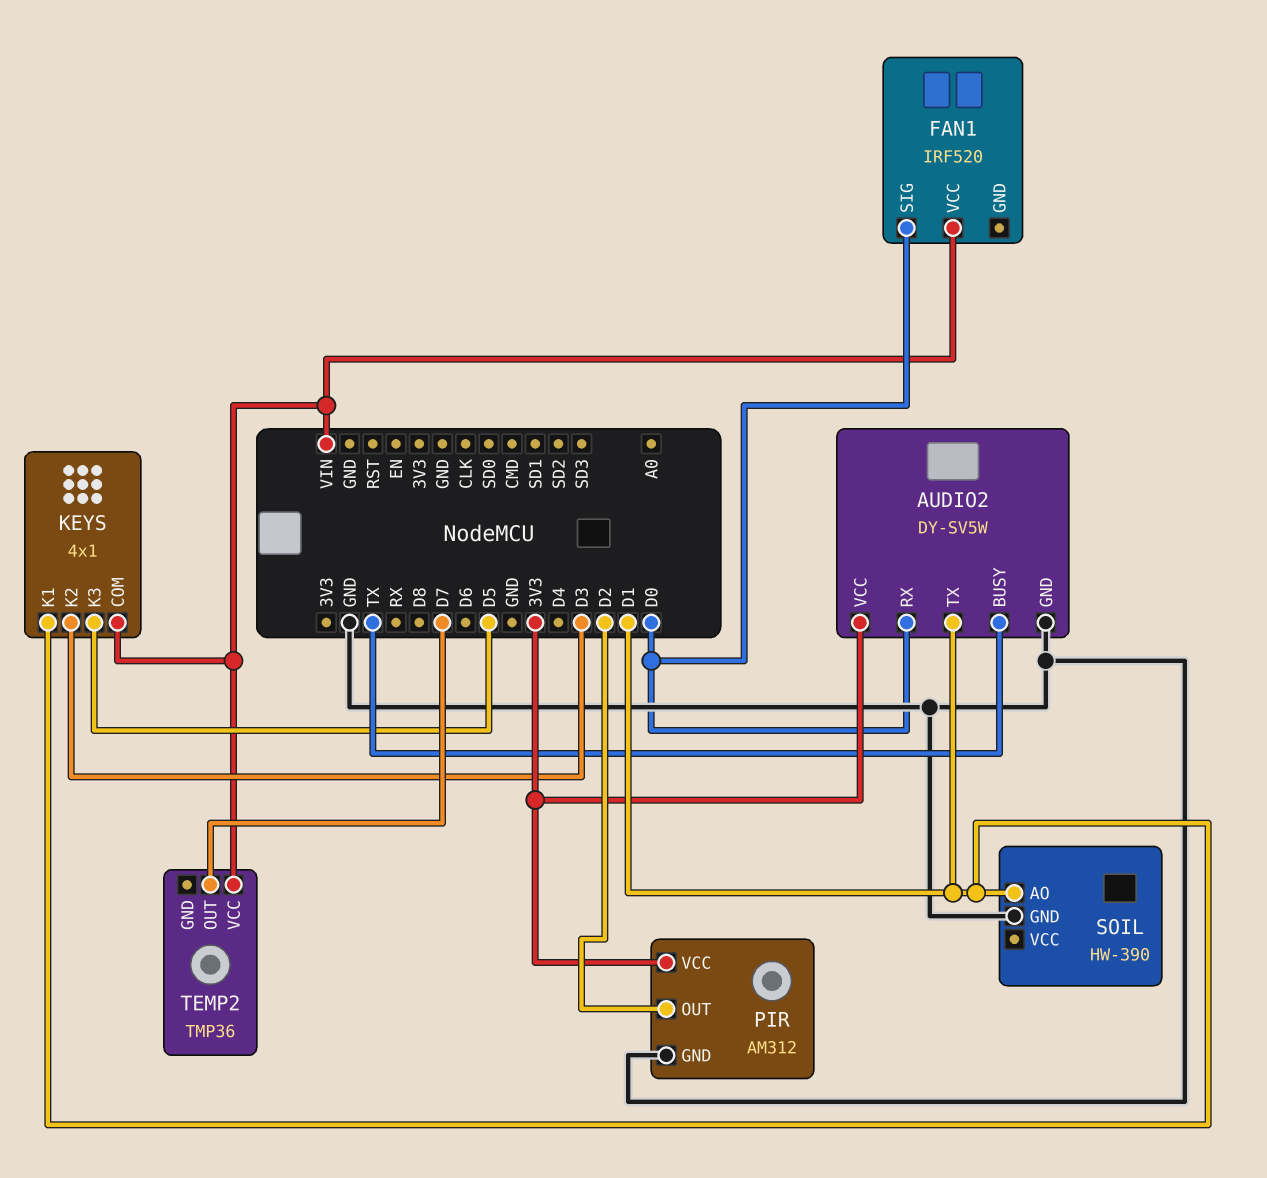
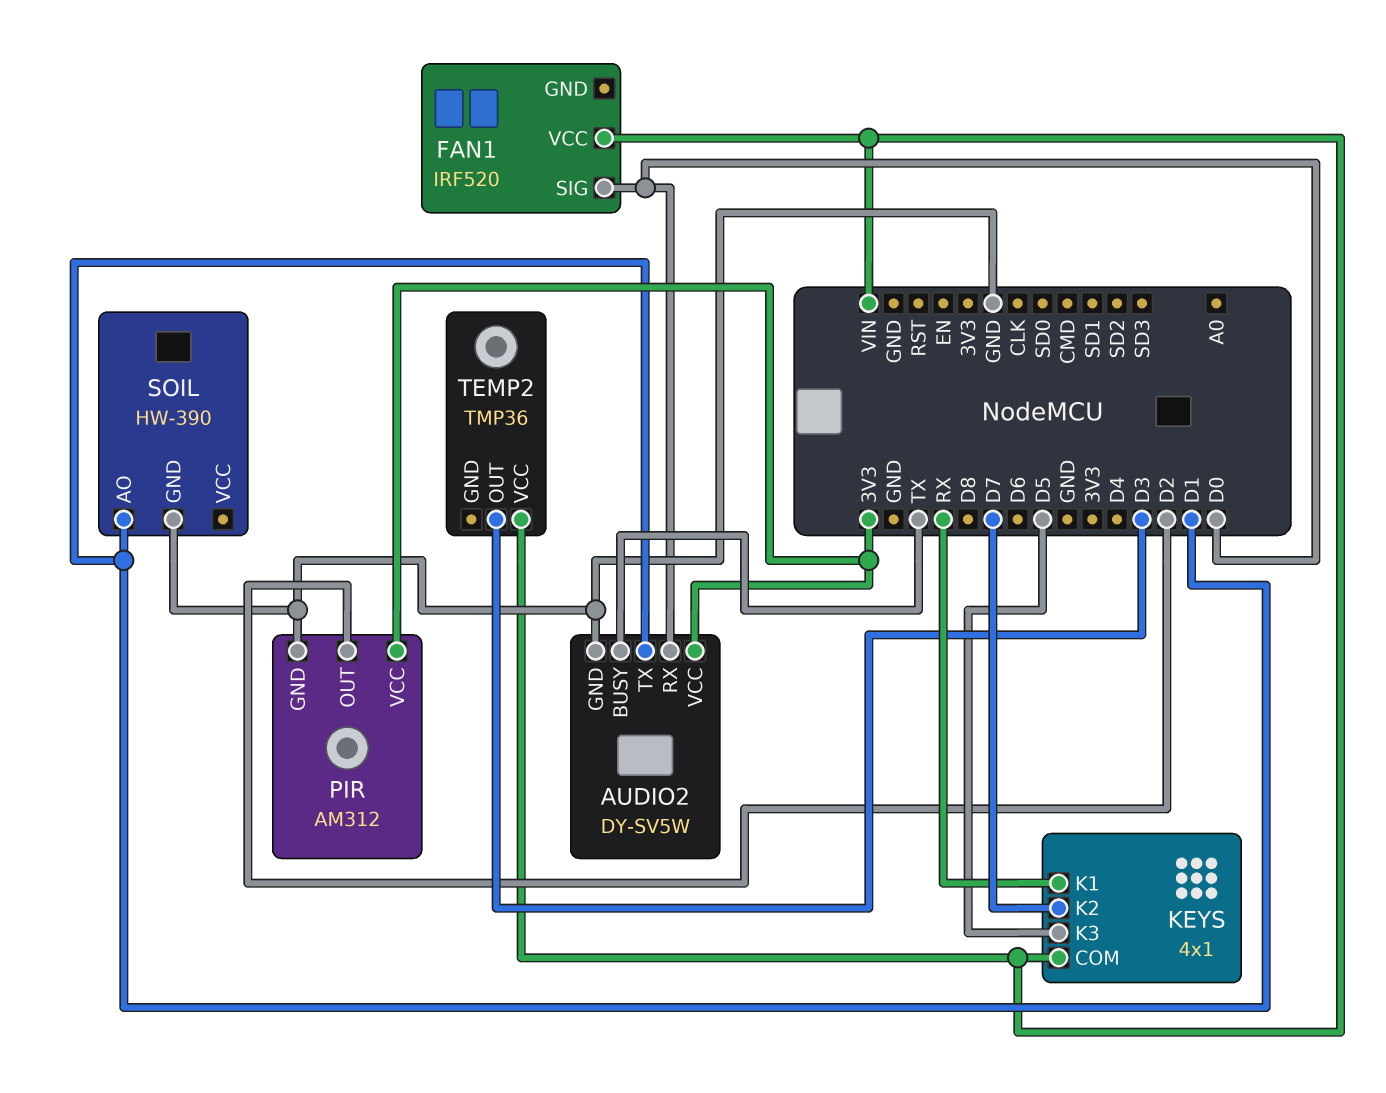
KEYS pin K1: D1 -> RX
KEYS pin K2: D3 -> D7
TEMP2 pin OUT: D7 -> D3

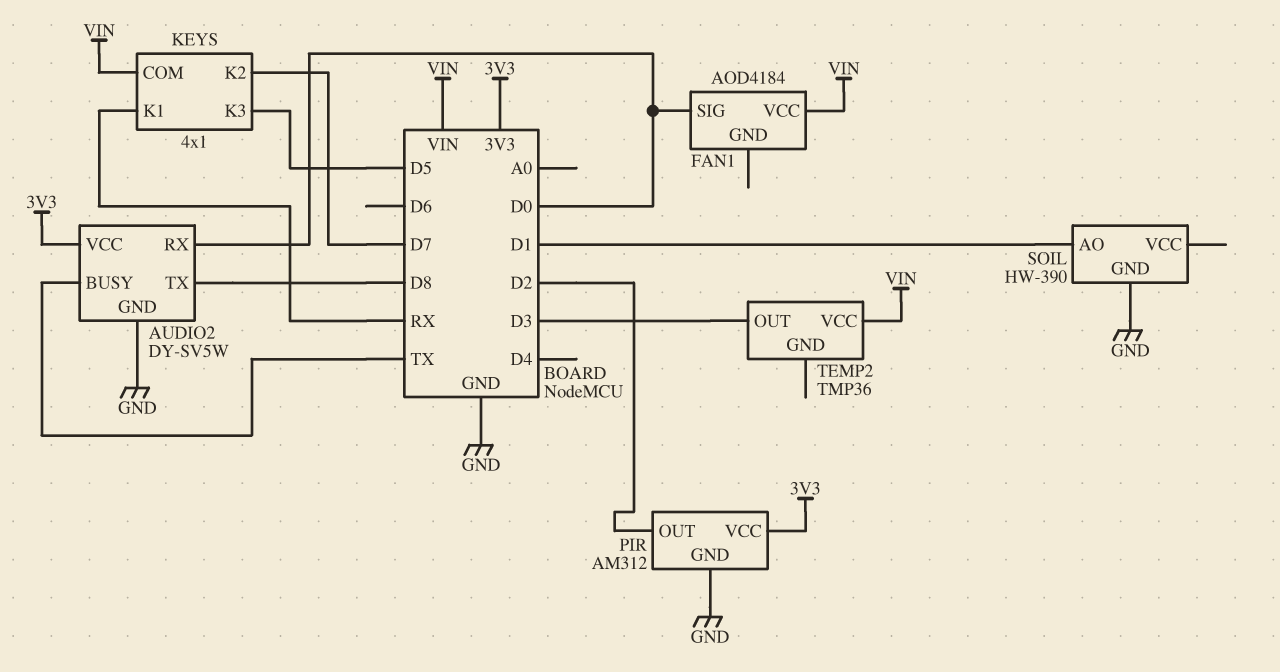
AUDIO2 pin TX: D1 -> D8
FAN1: IRF520 -> AOD4184

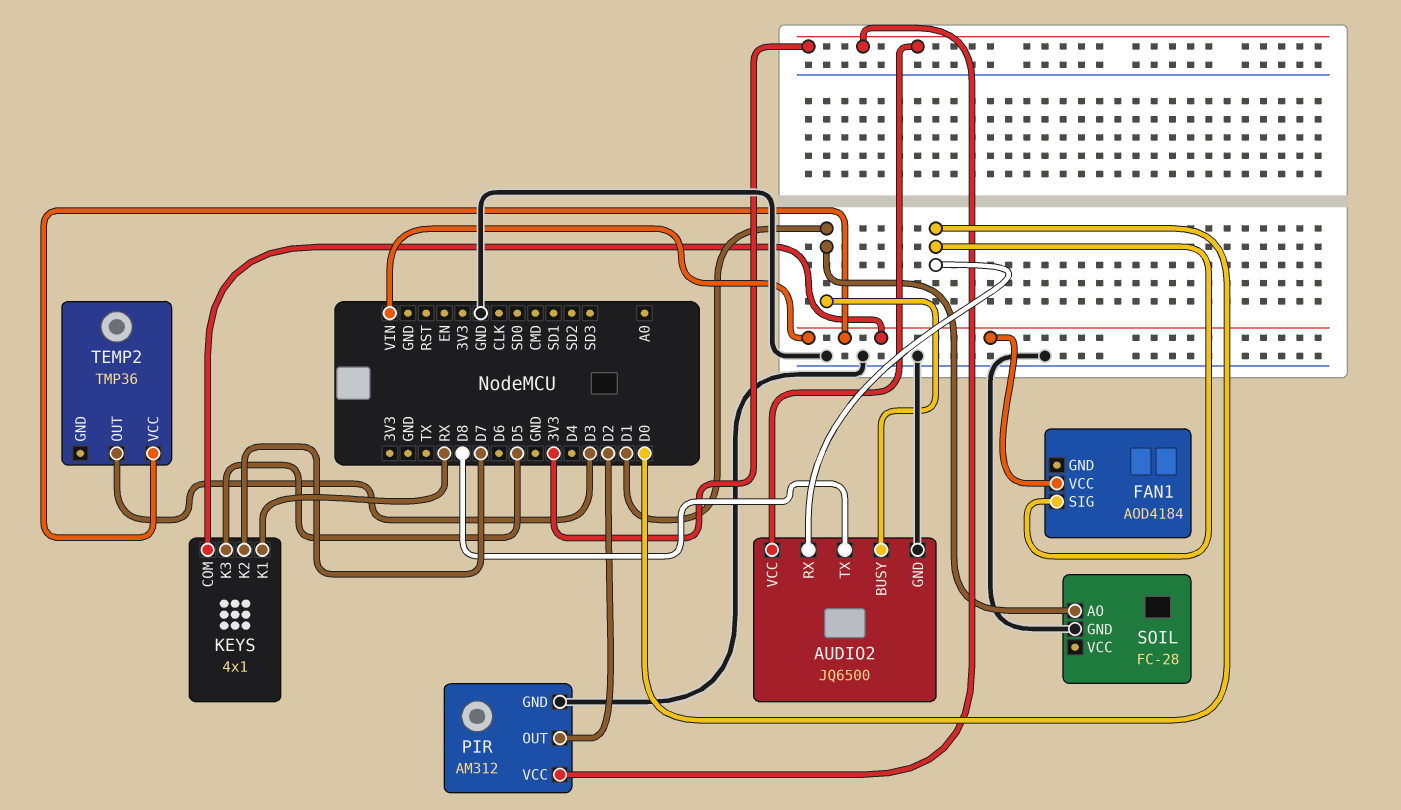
AUDIO2: DY-SV5W -> JQ6500
AUDIO2 pin BUSY: TX -> D1
SOIL: HW-390 -> FC-28

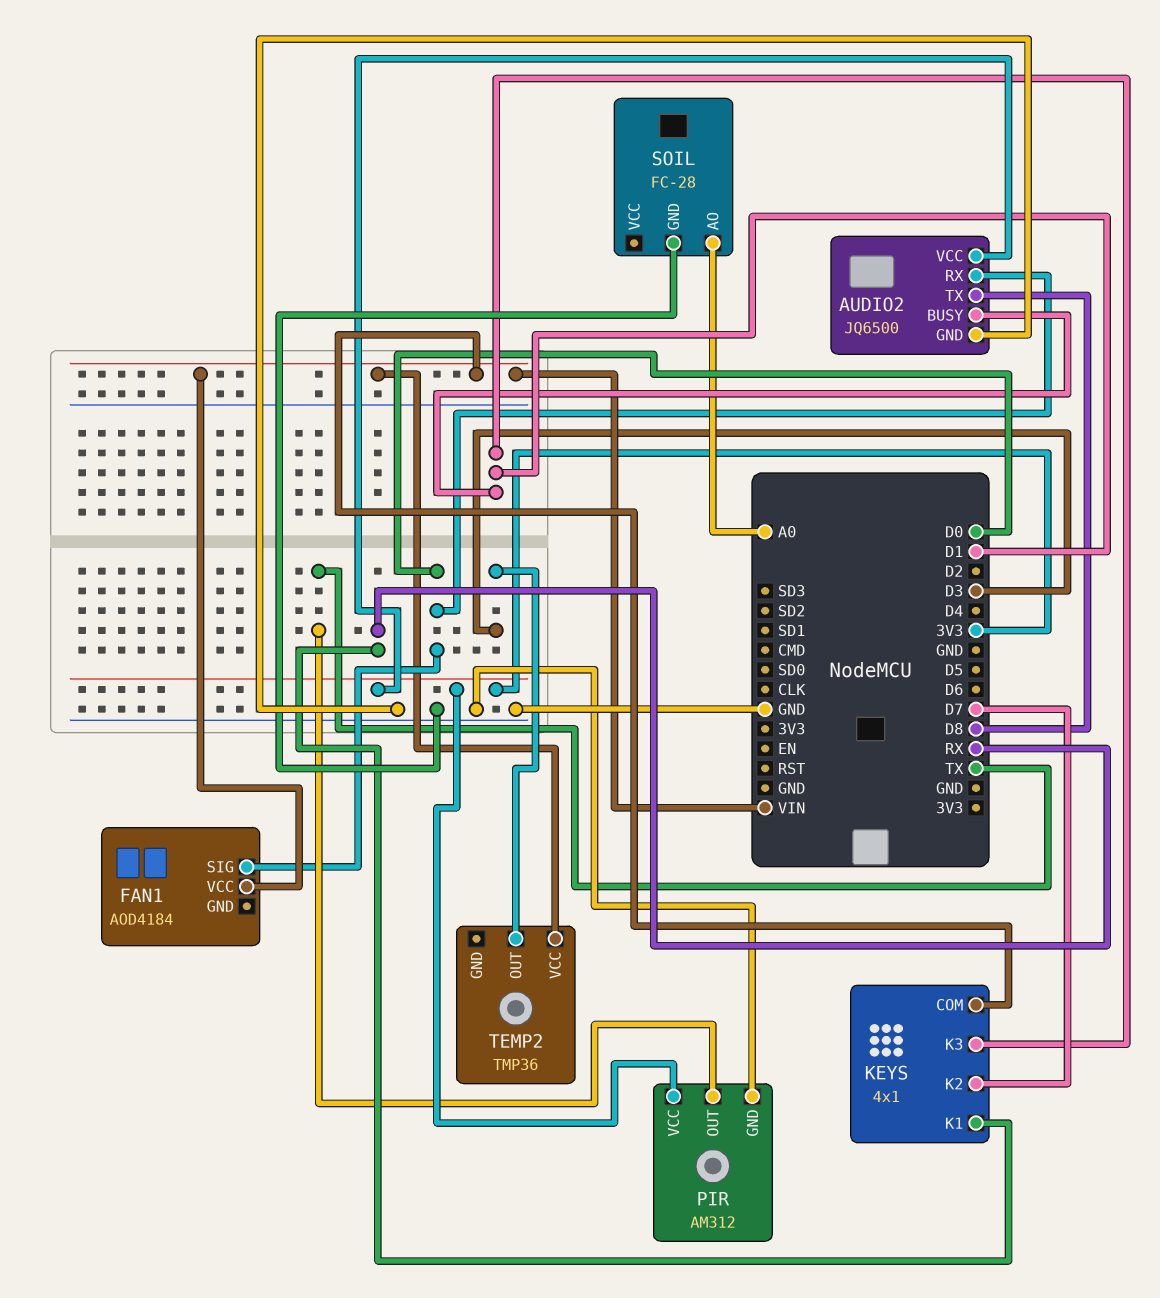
KEYS pin K3: D5 -> D1
PIR pin OUT: D2 -> TX
SOIL pin AO: D1 -> A0

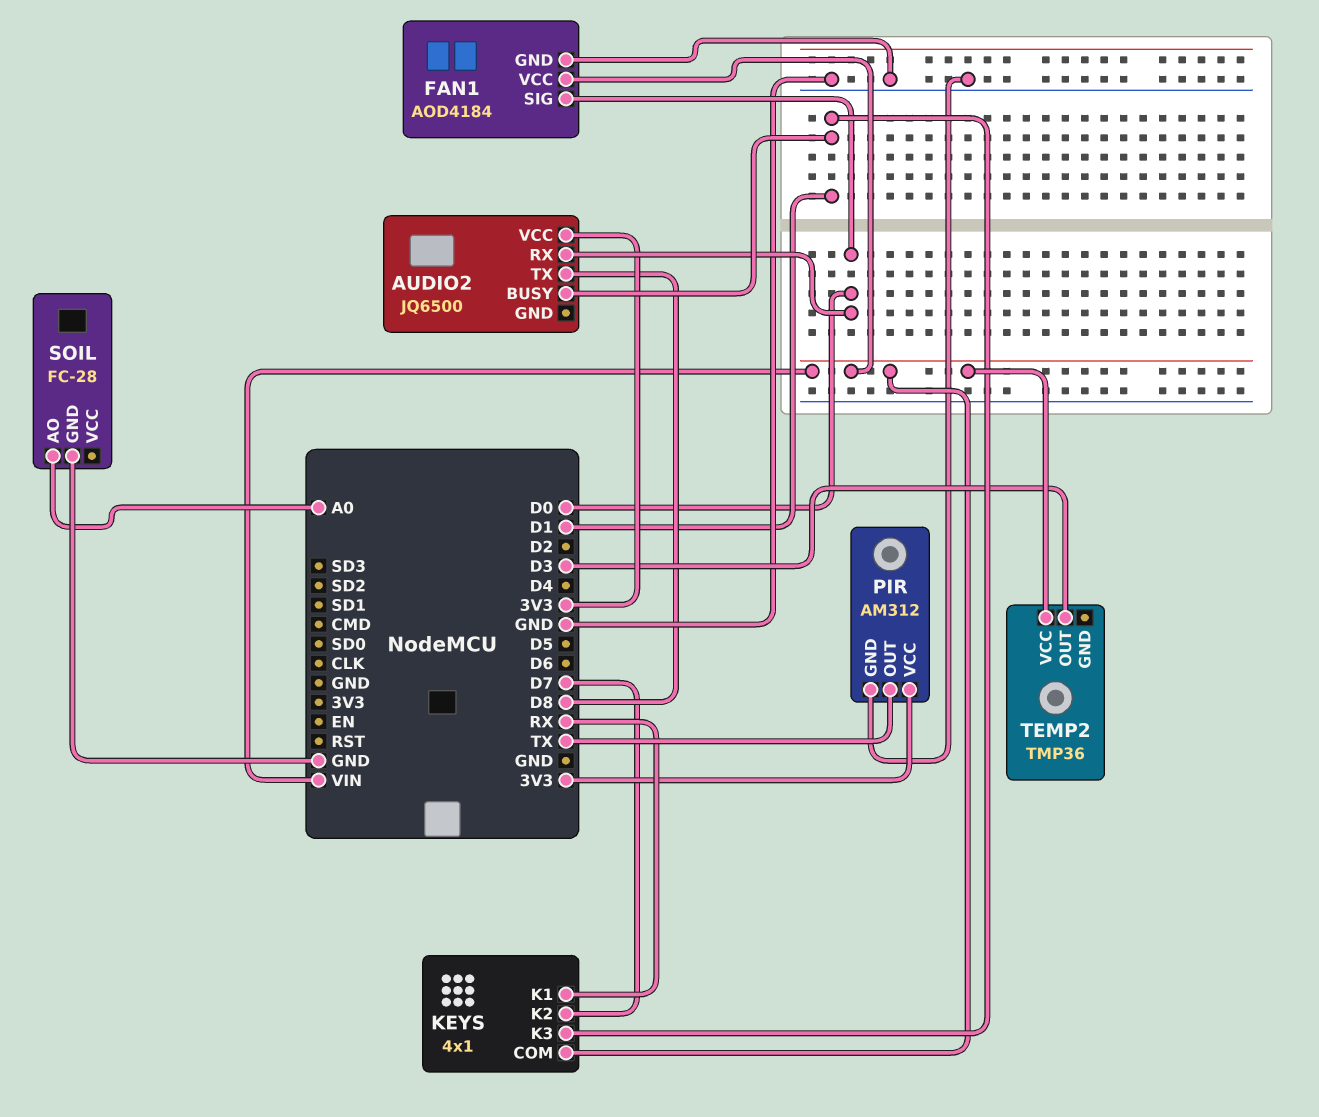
AUDIO2 pin GND: GND -> none
FAN1 pin GND: none -> GND

